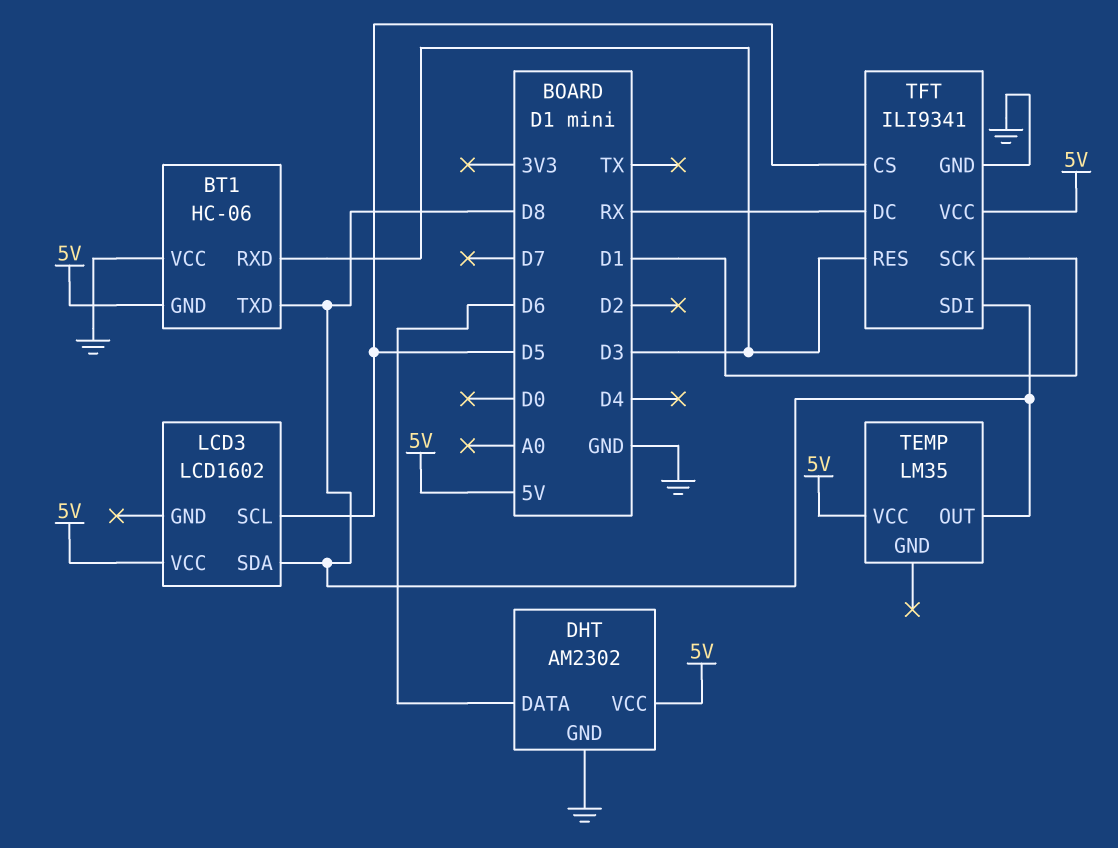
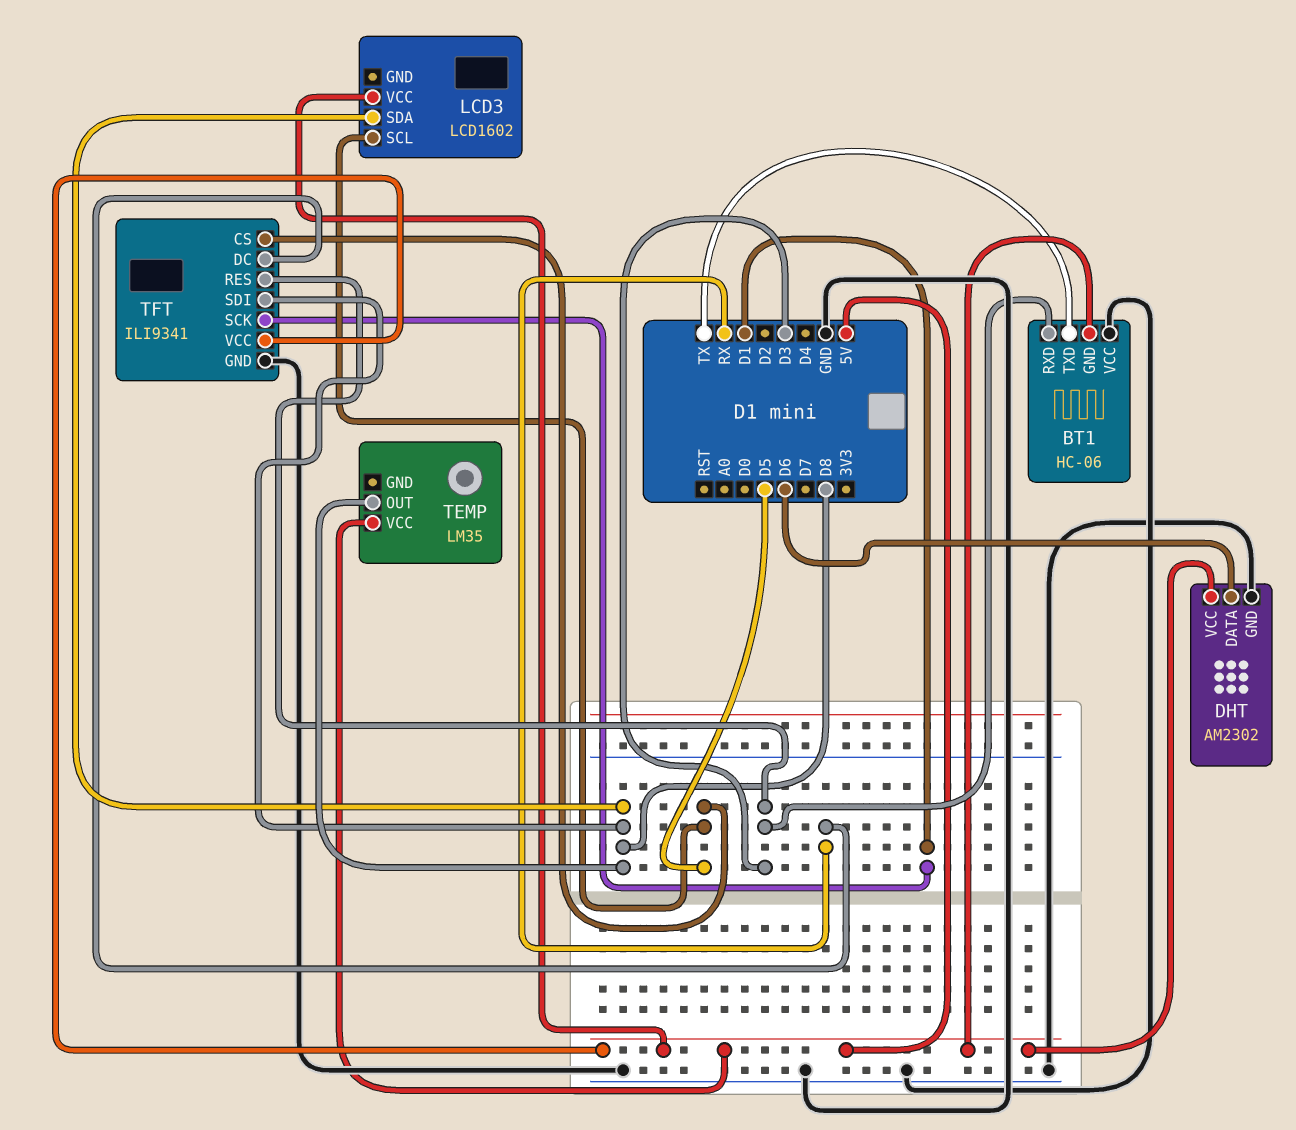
BT1 pin TXD: D8 -> TX

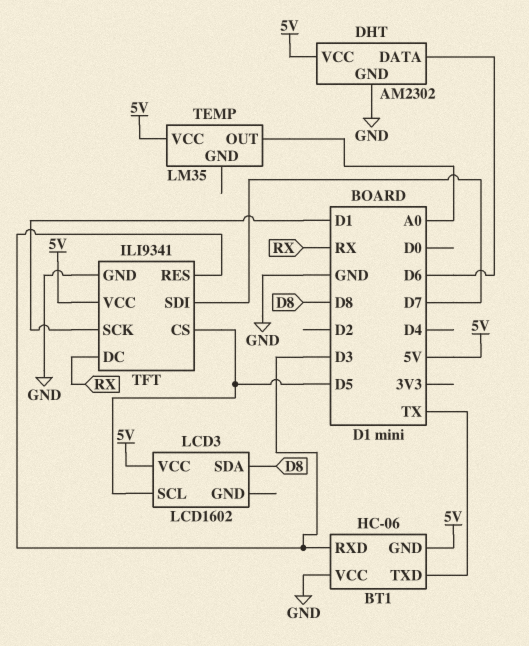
TEMP pin OUT: D8 -> A0
TFT pin SDI: D8 -> D7

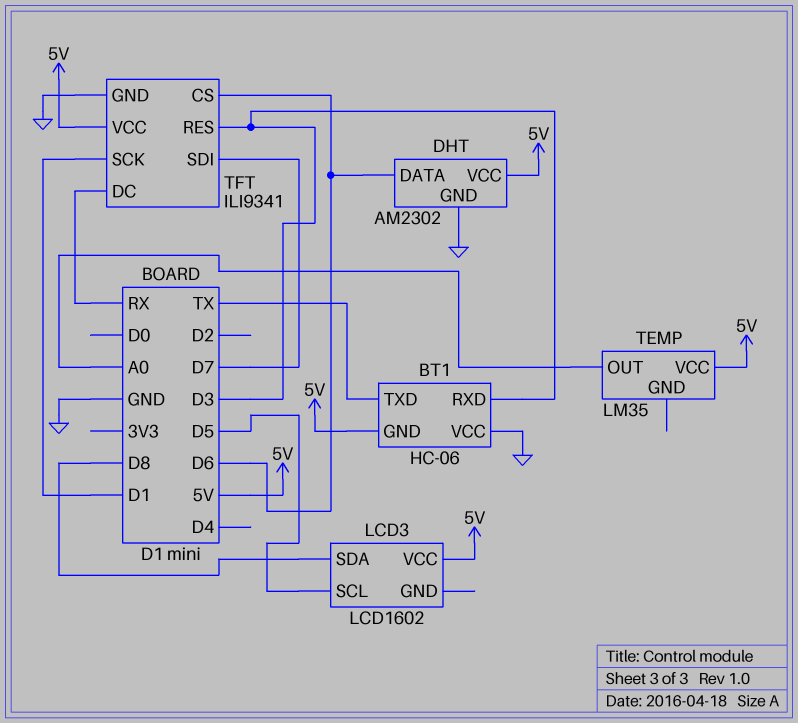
TFT pin CS: D5 -> D6

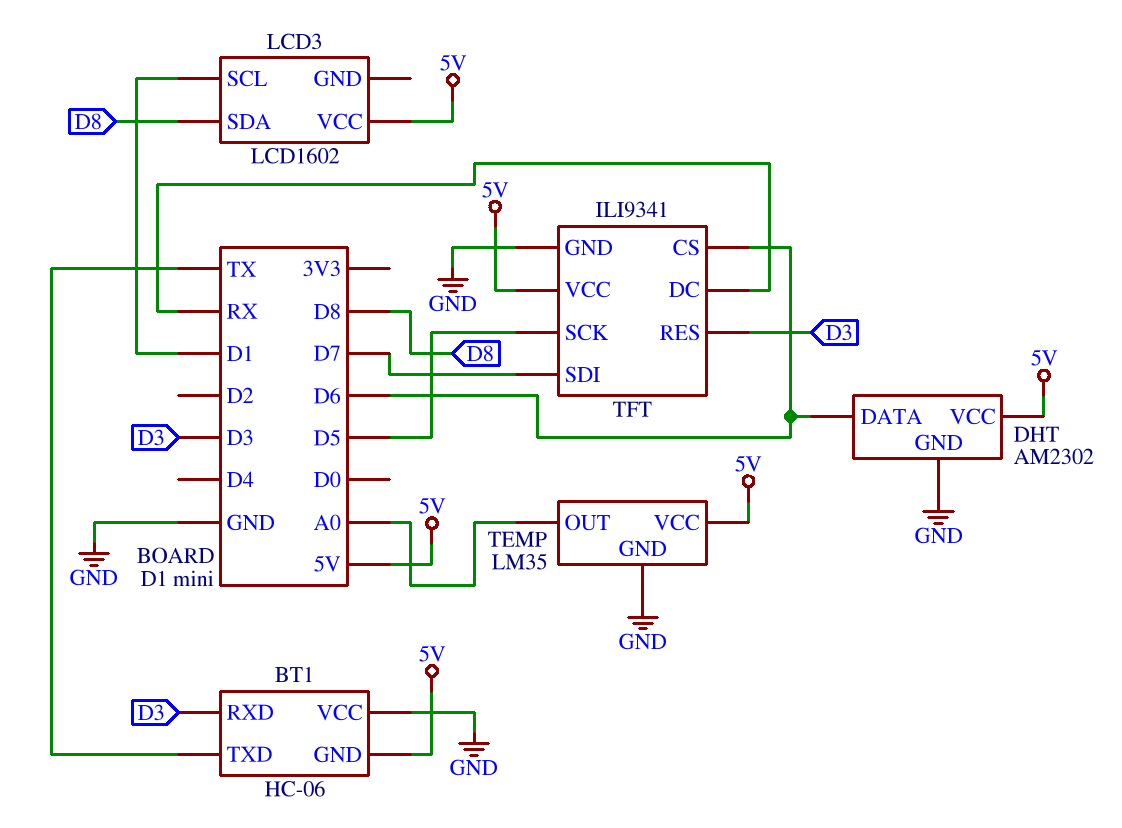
LCD3 pin SCL: D5 -> D1
TEMP pin GND: none -> GND
TFT pin SCK: D1 -> D5

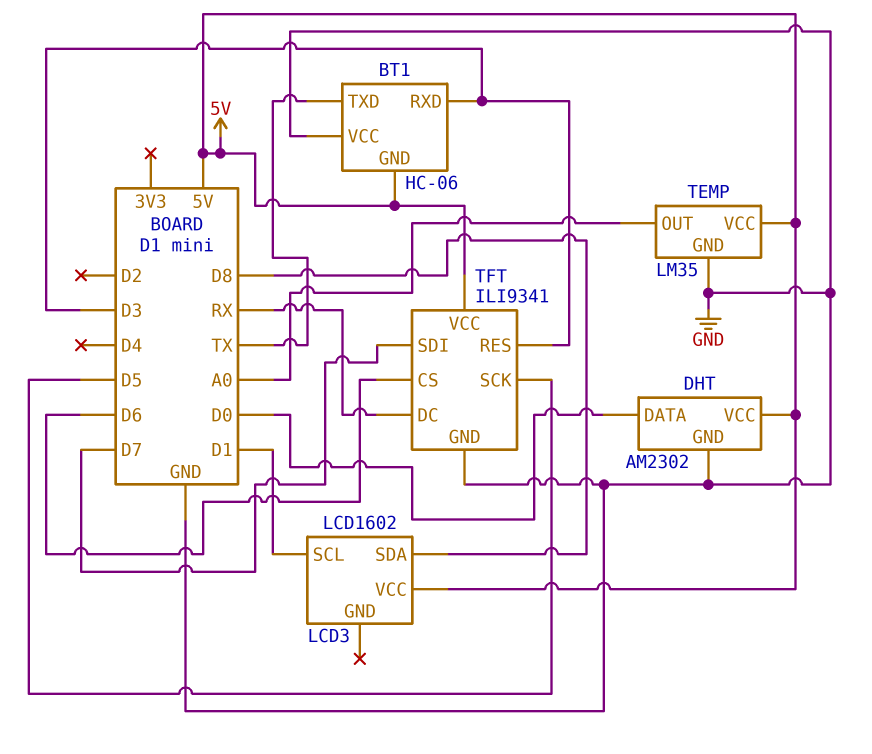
DHT pin DATA: D6 -> D0

